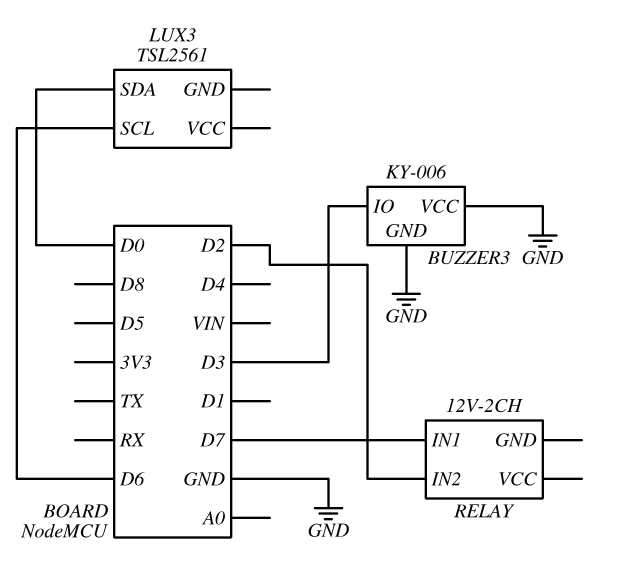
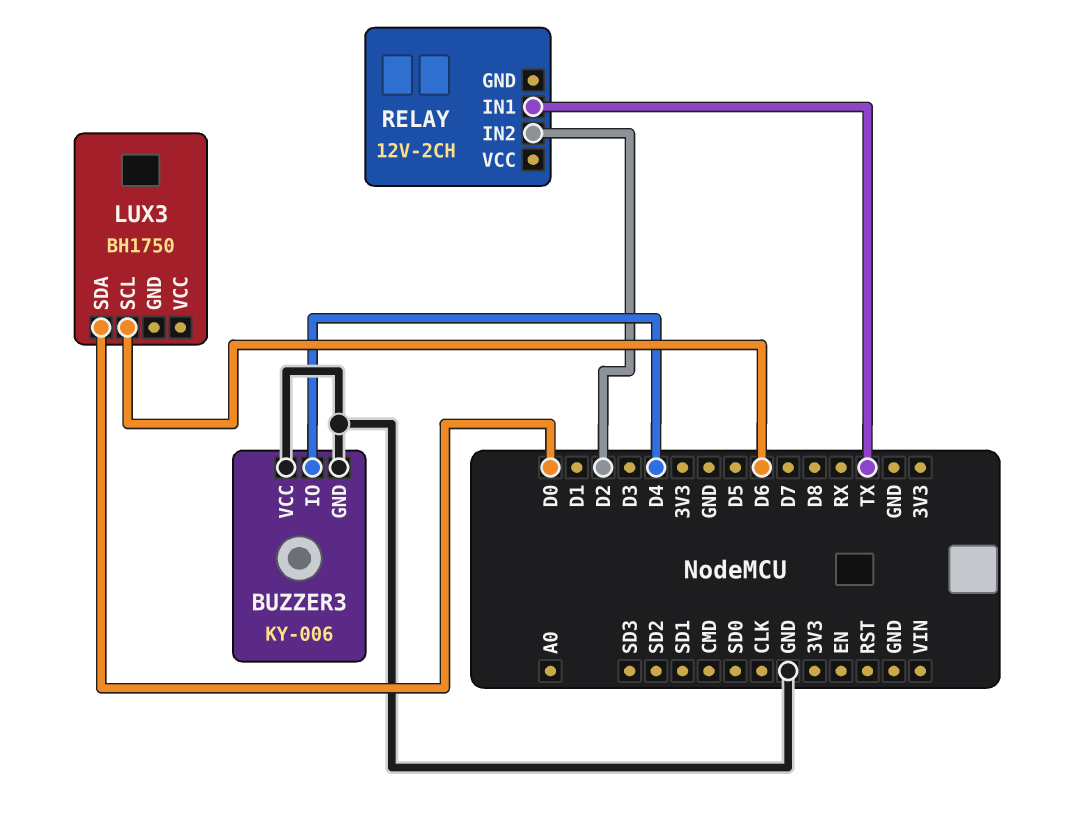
BUZZER3 pin IO: D3 -> D4
LUX3: TSL2561 -> BH1750
RELAY pin IN1: D7 -> TX

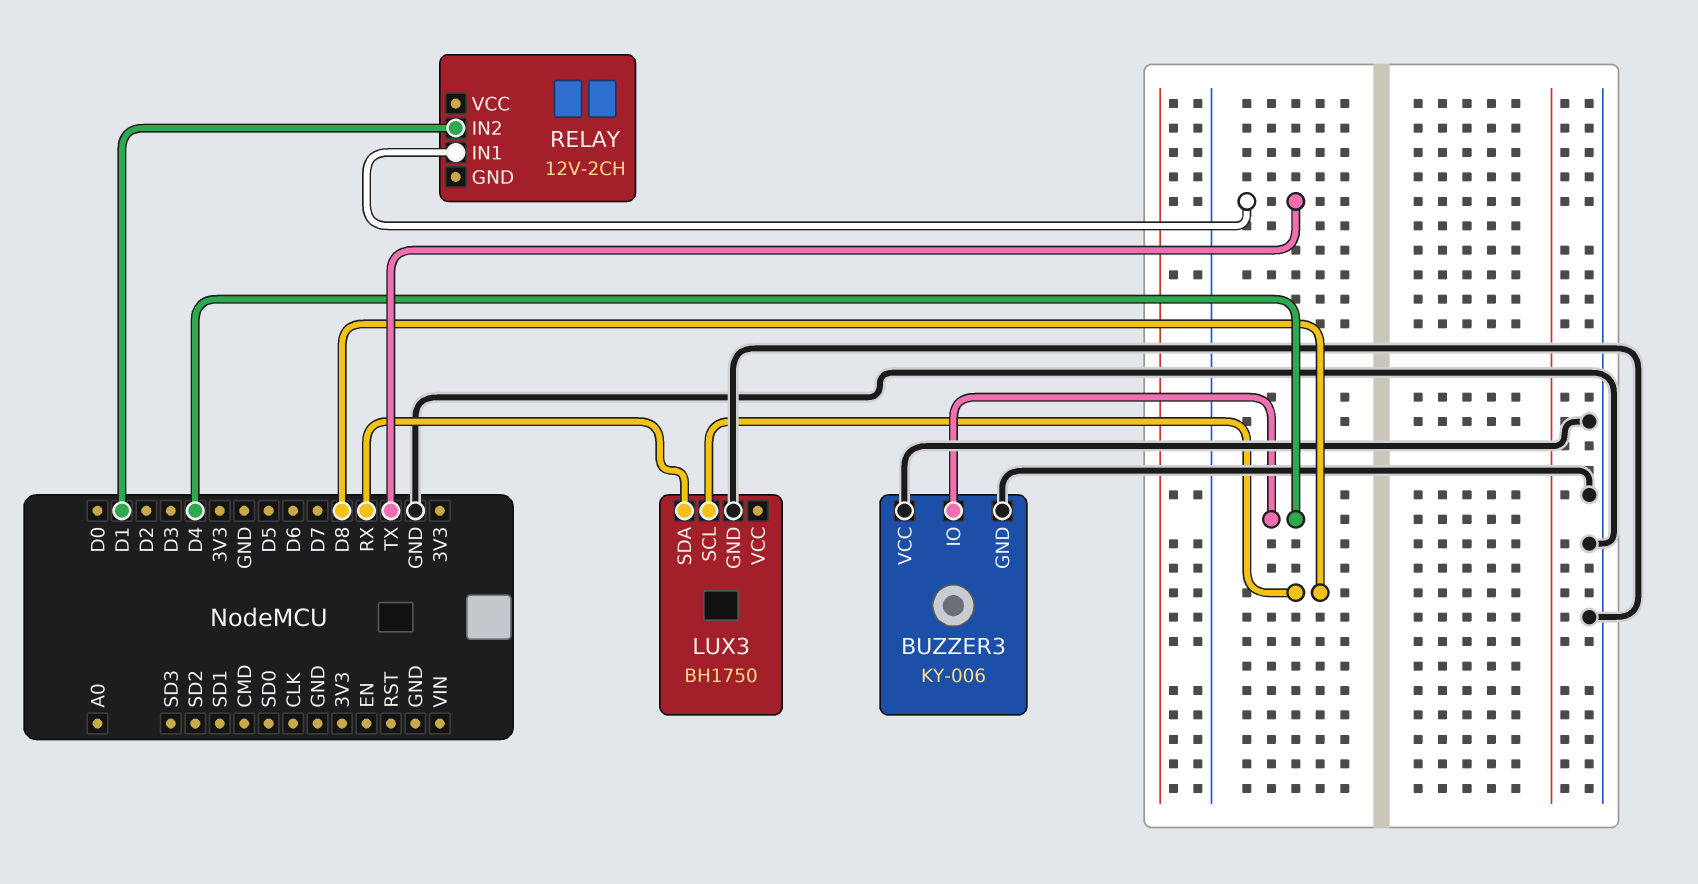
LUX3 pin GND: none -> GND
LUX3 pin SCL: D6 -> D8
LUX3 pin SDA: D0 -> RX
RELAY pin IN2: D2 -> D1

